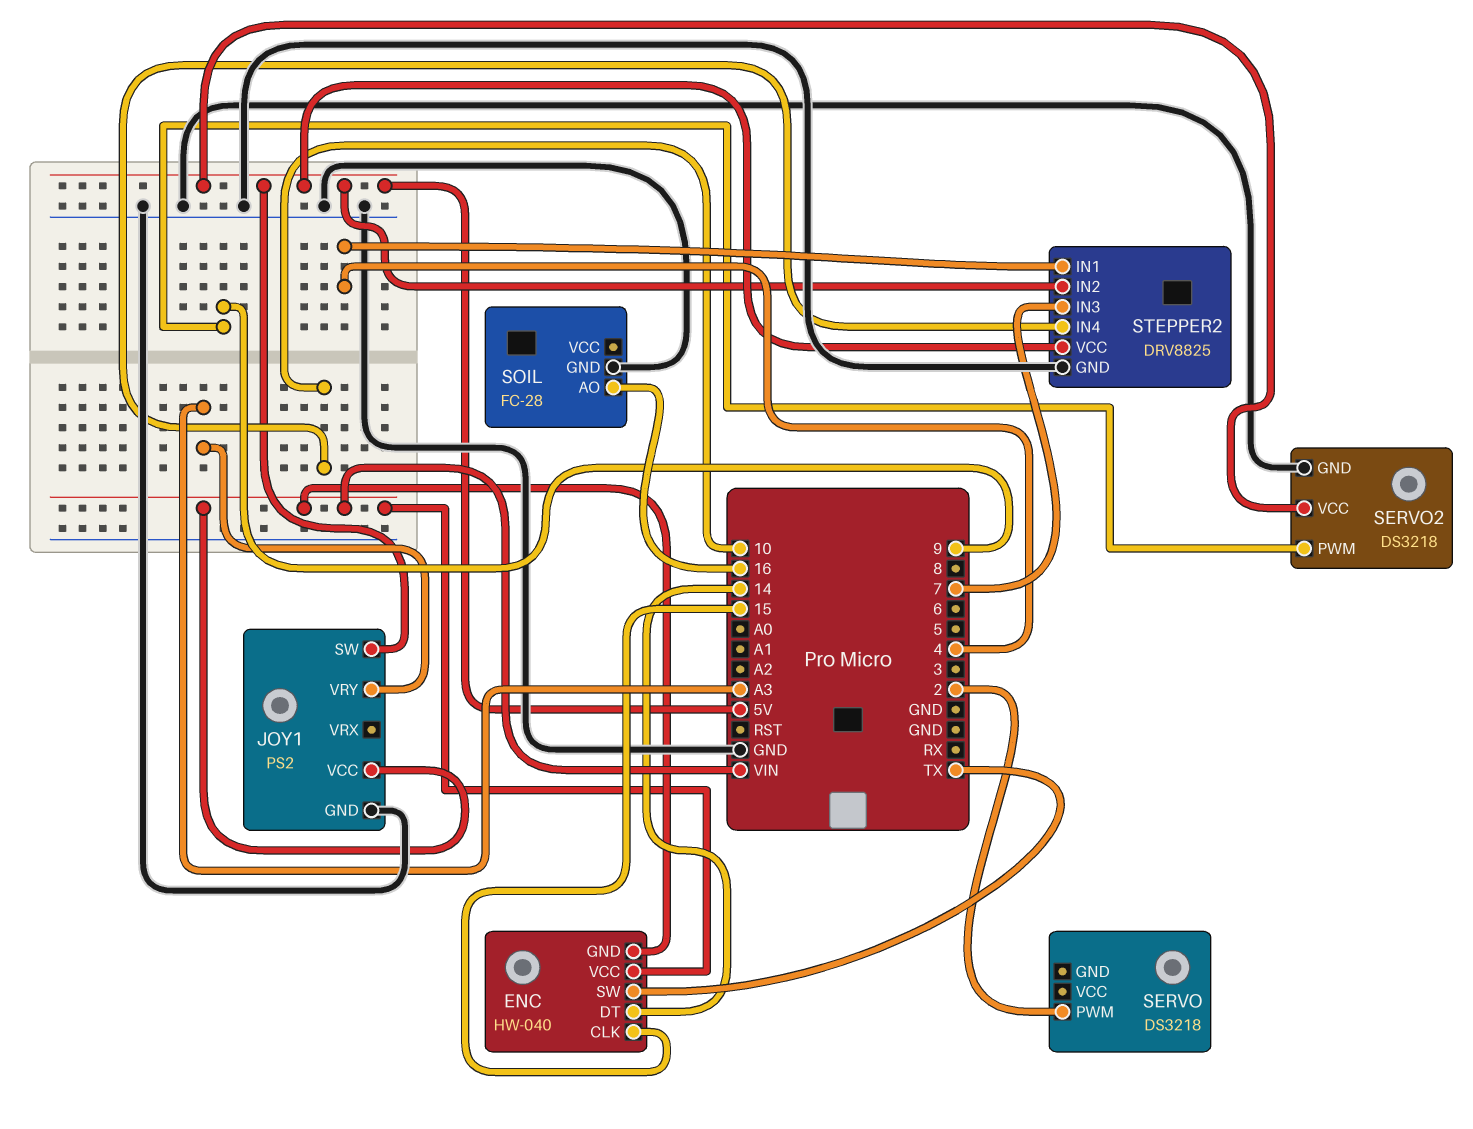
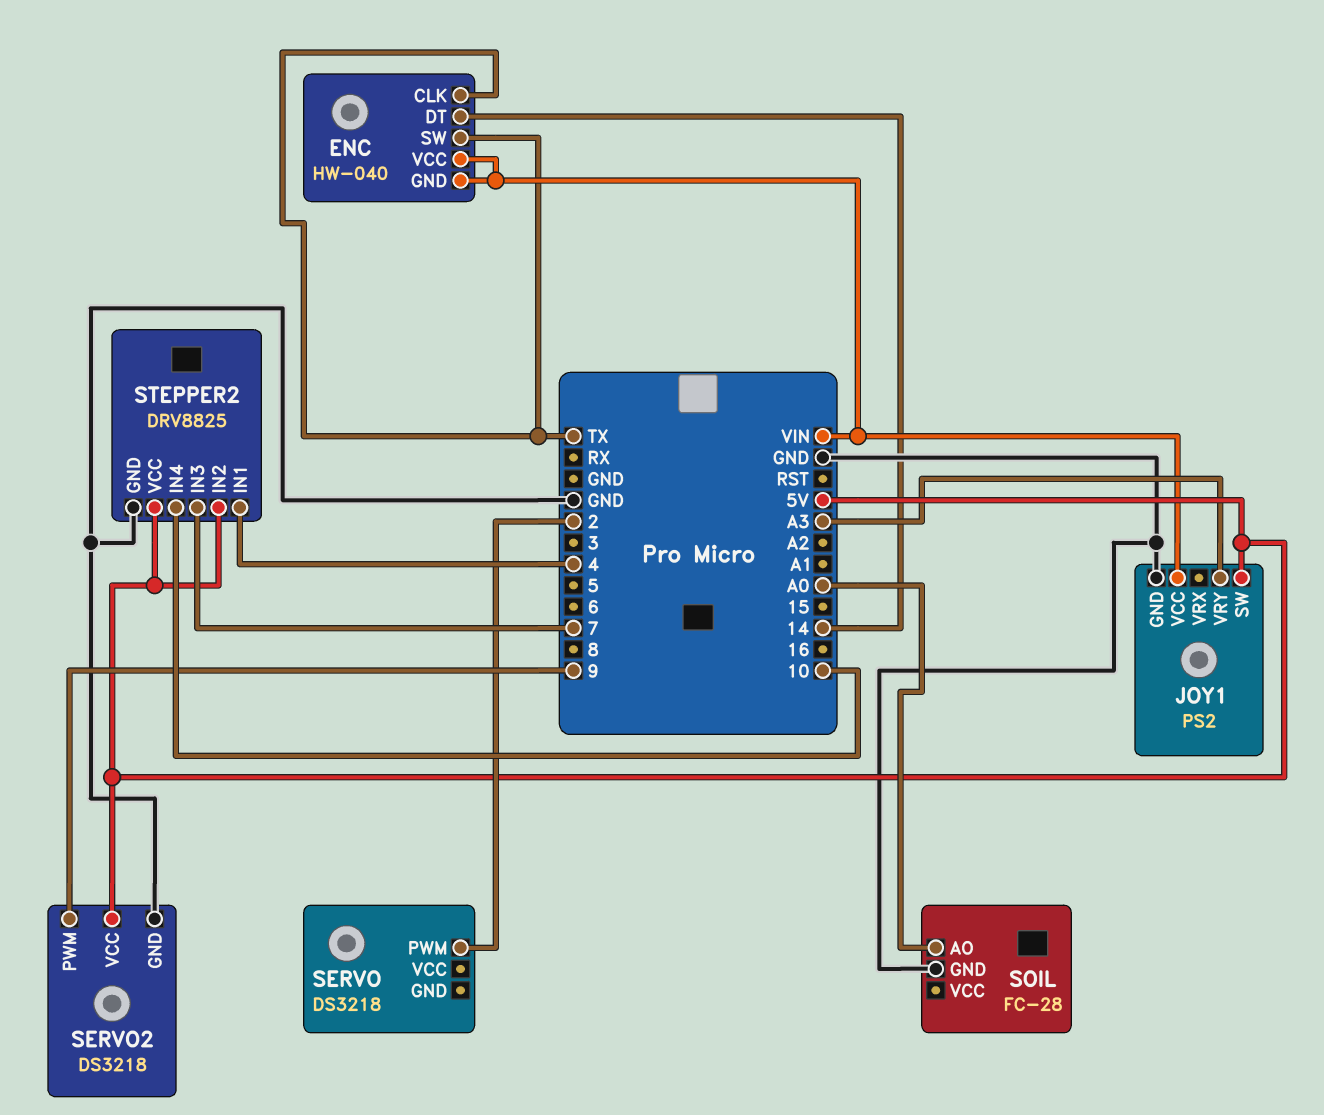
ENC pin CLK: 15 -> TX
SOIL pin AO: 16 -> A0

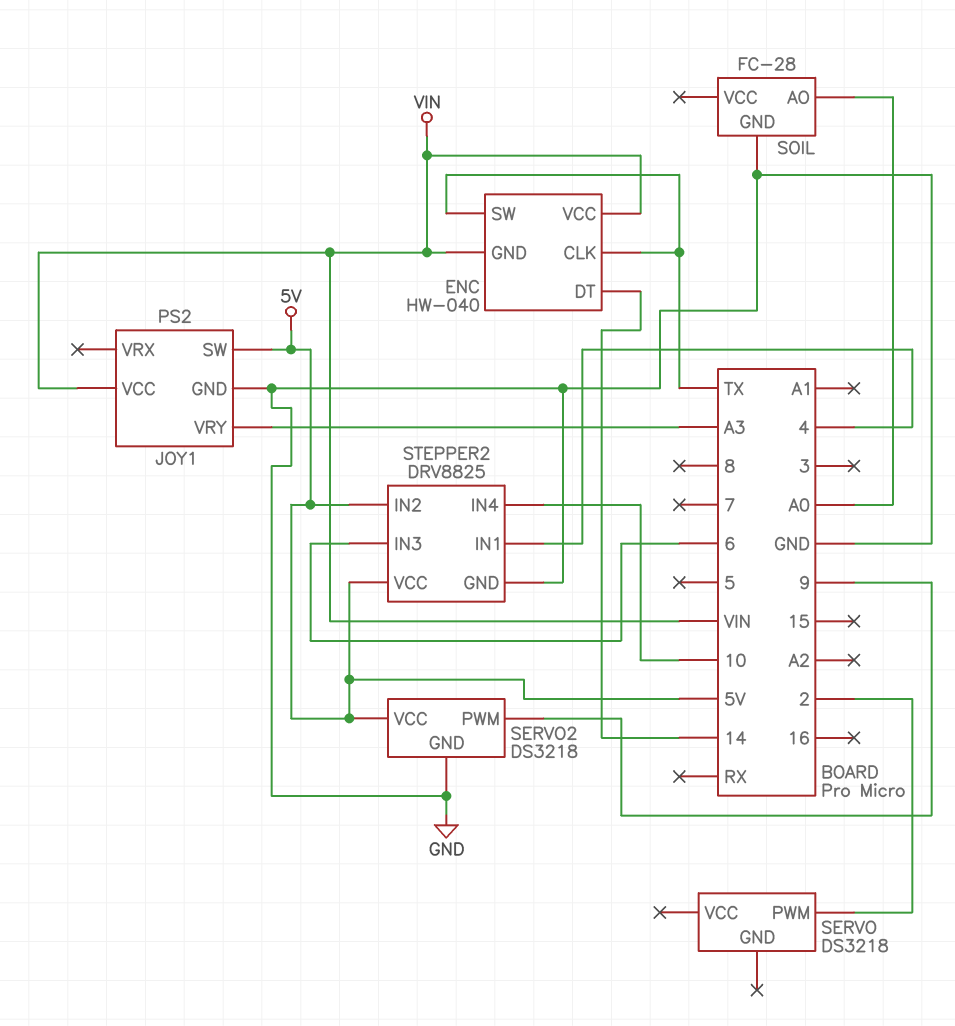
STEPPER2 pin IN3: 7 -> 6

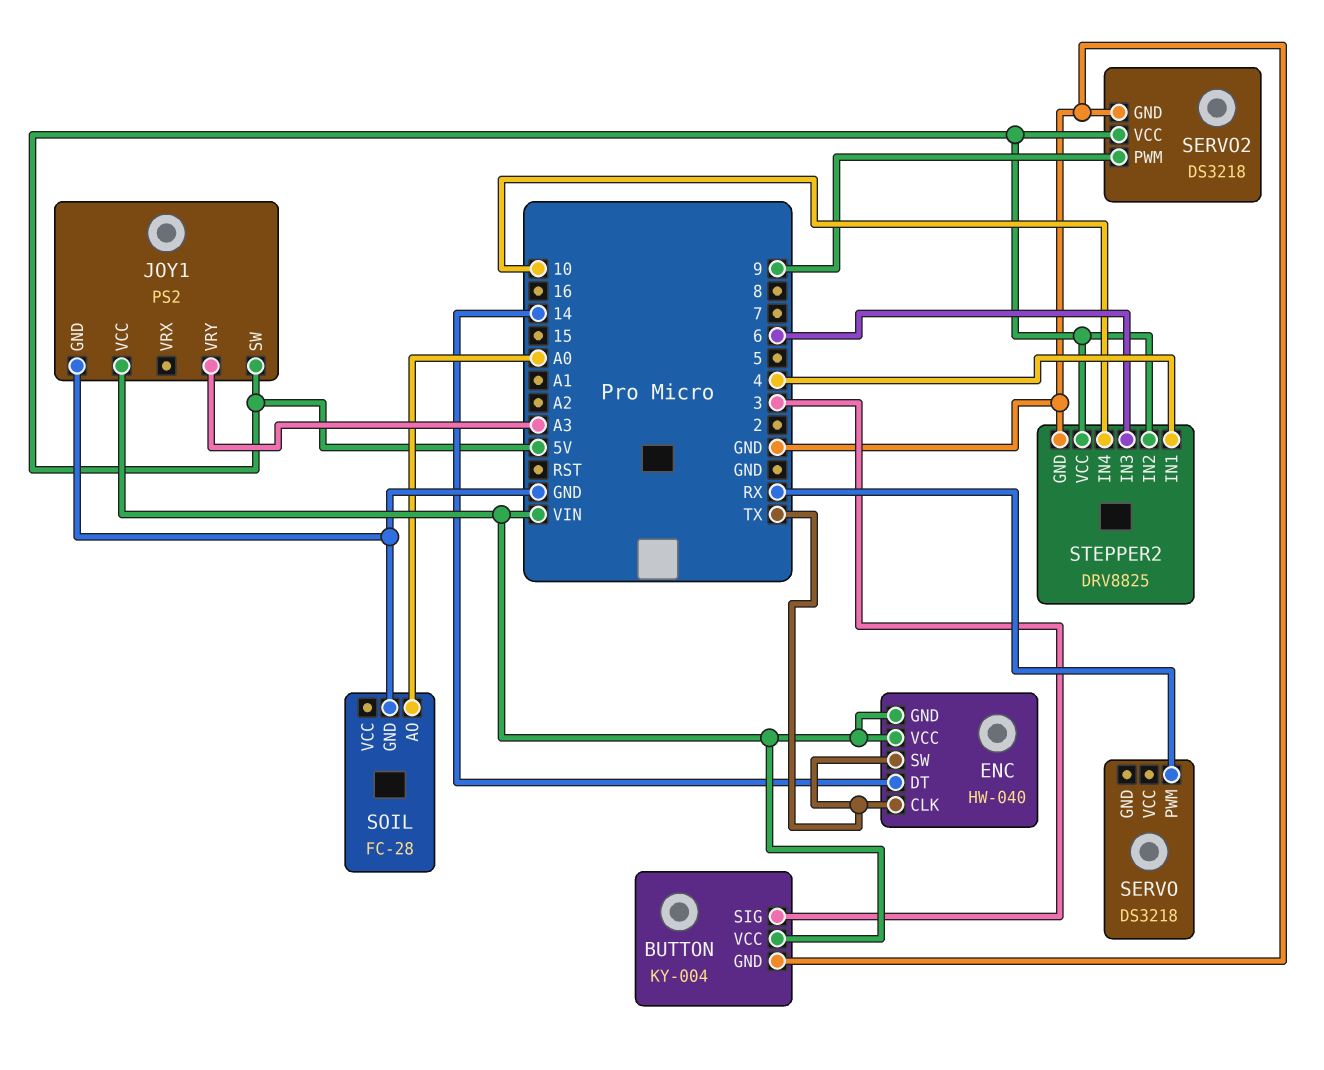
BUTTON: none -> KY-004
BUTTON pin GND: none -> GND
BUTTON pin SIG: none -> 3
BUTTON pin VCC: none -> VIN
SERVO pin PWM: 2 -> RX

